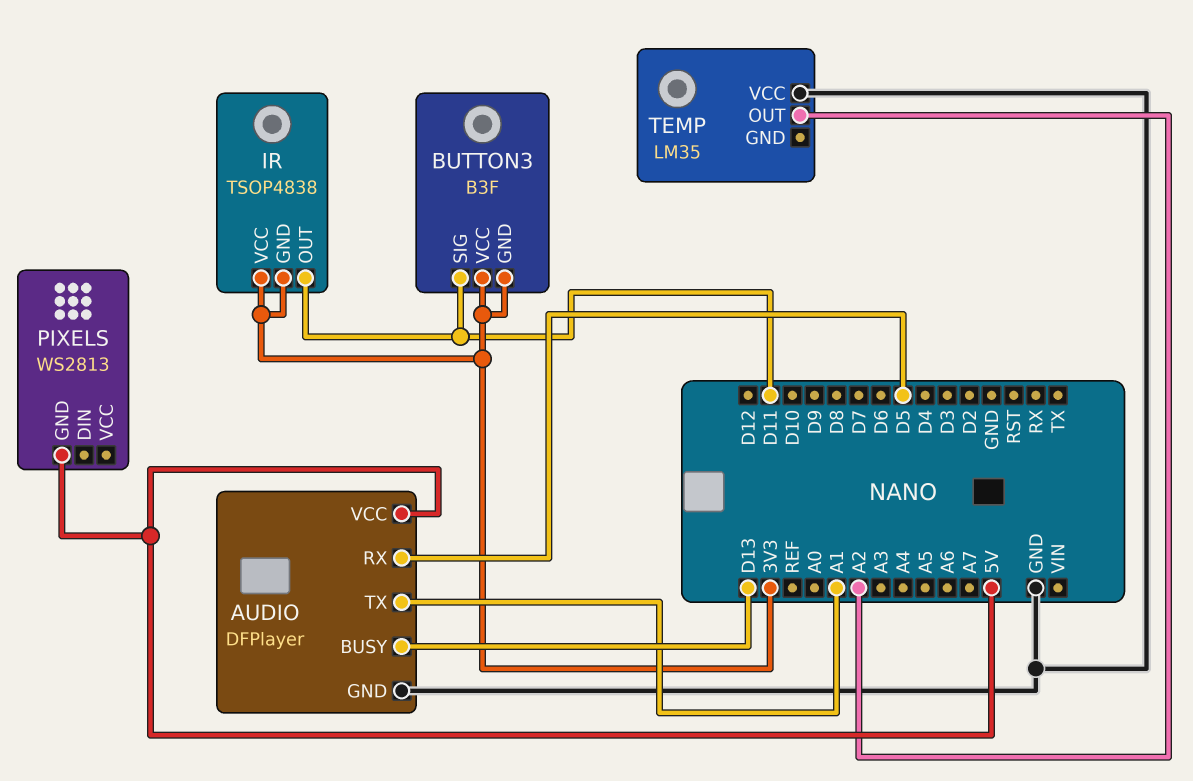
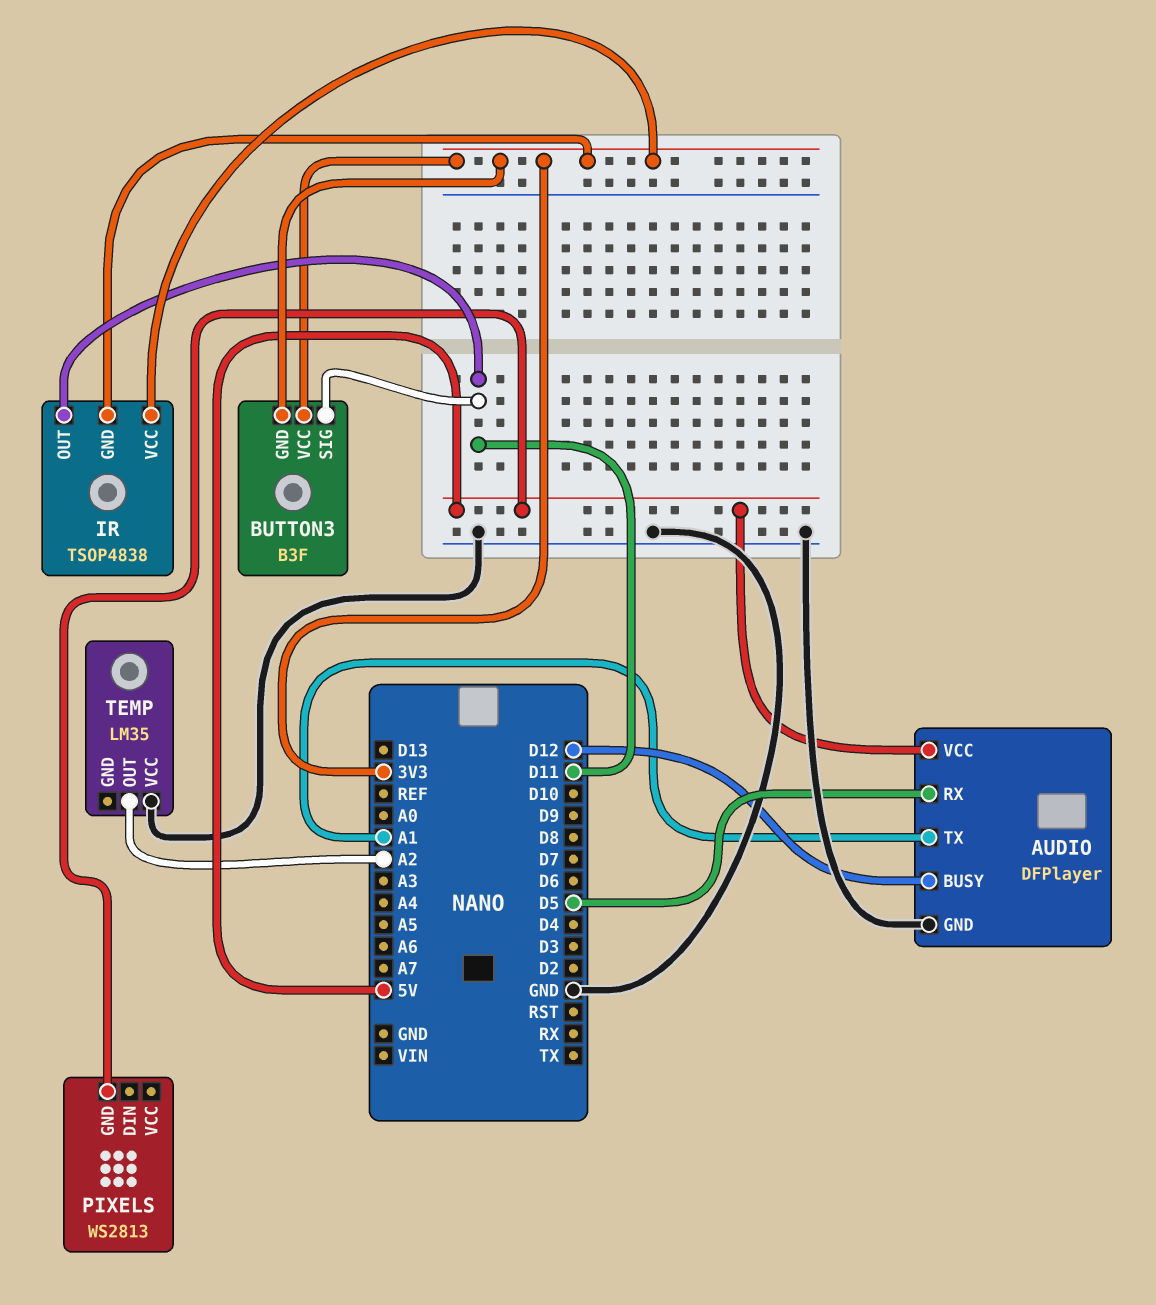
AUDIO pin BUSY: D13 -> D12

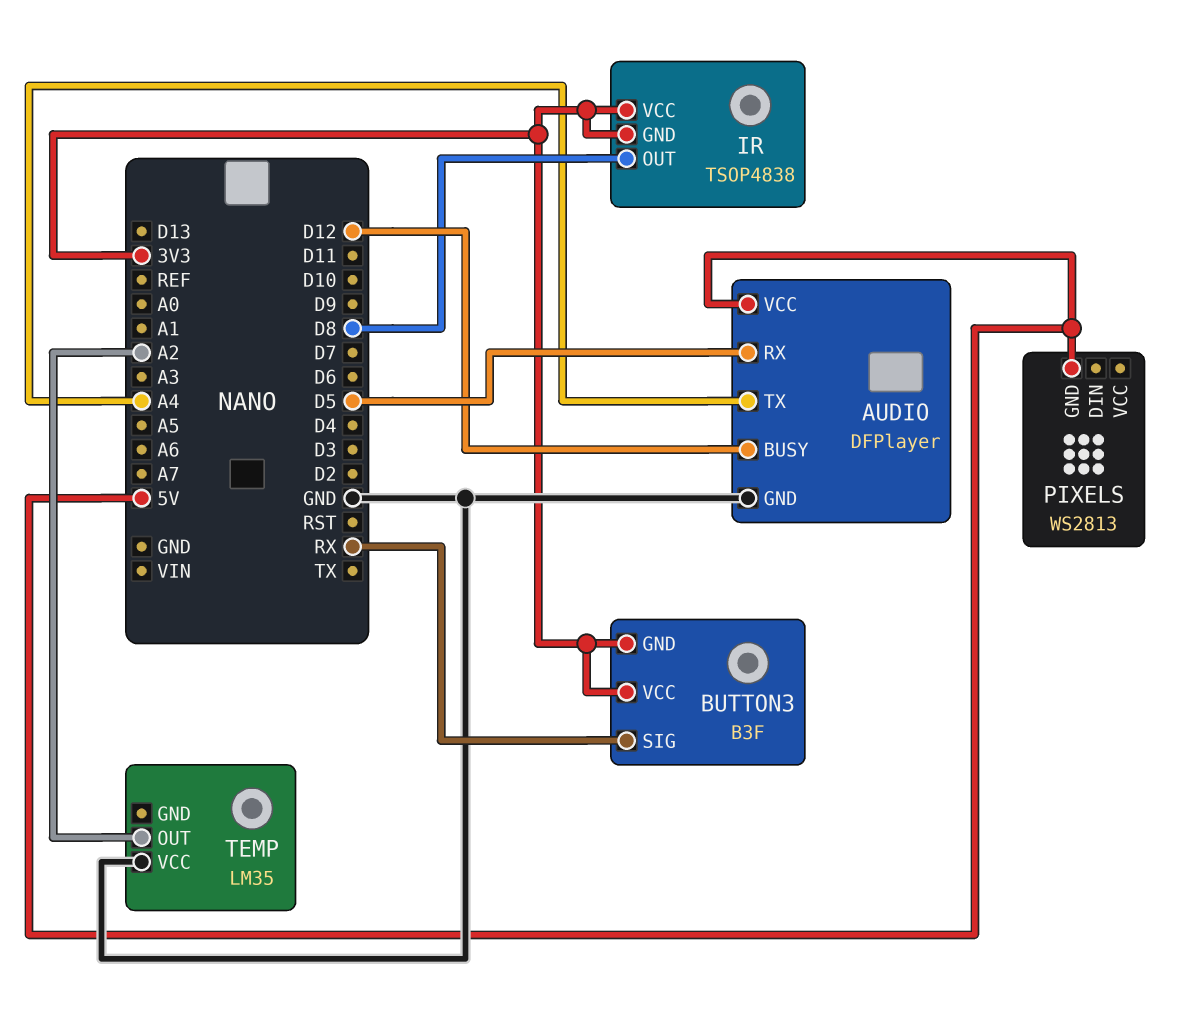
AUDIO pin TX: A1 -> A4
BUTTON3 pin SIG: D11 -> RX
IR pin OUT: D11 -> D8

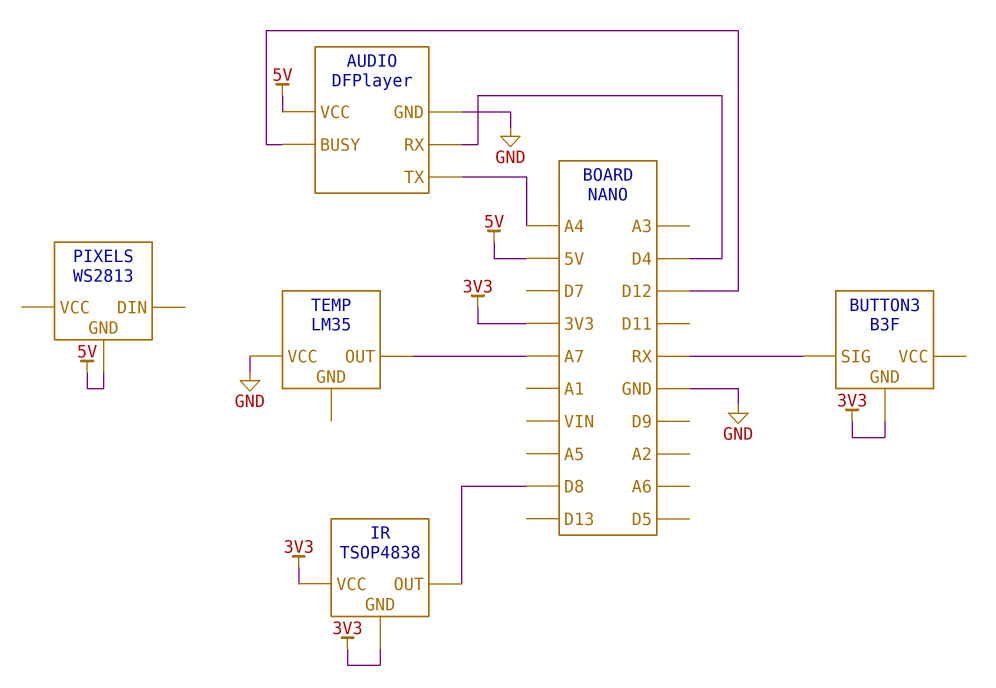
AUDIO pin RX: D5 -> D4
BUTTON3 pin VCC: 3V3 -> none
TEMP pin OUT: A2 -> A7

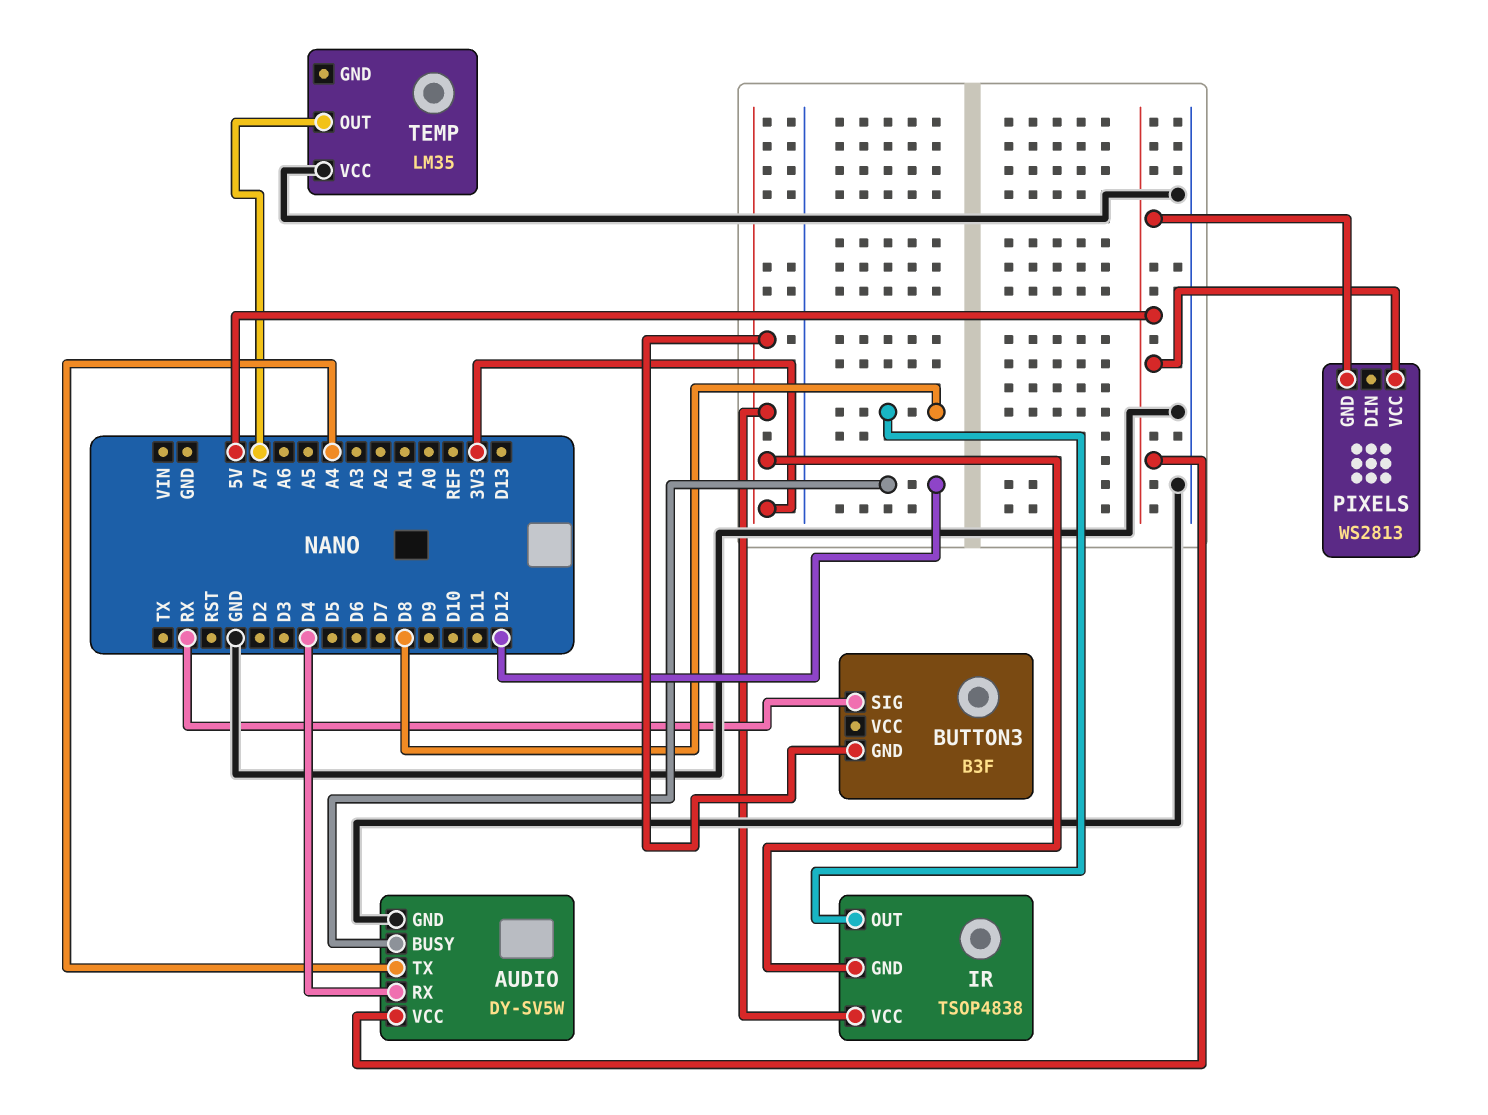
AUDIO: DFPlayer -> DY-SV5W
PIXELS pin VCC: none -> 5V

